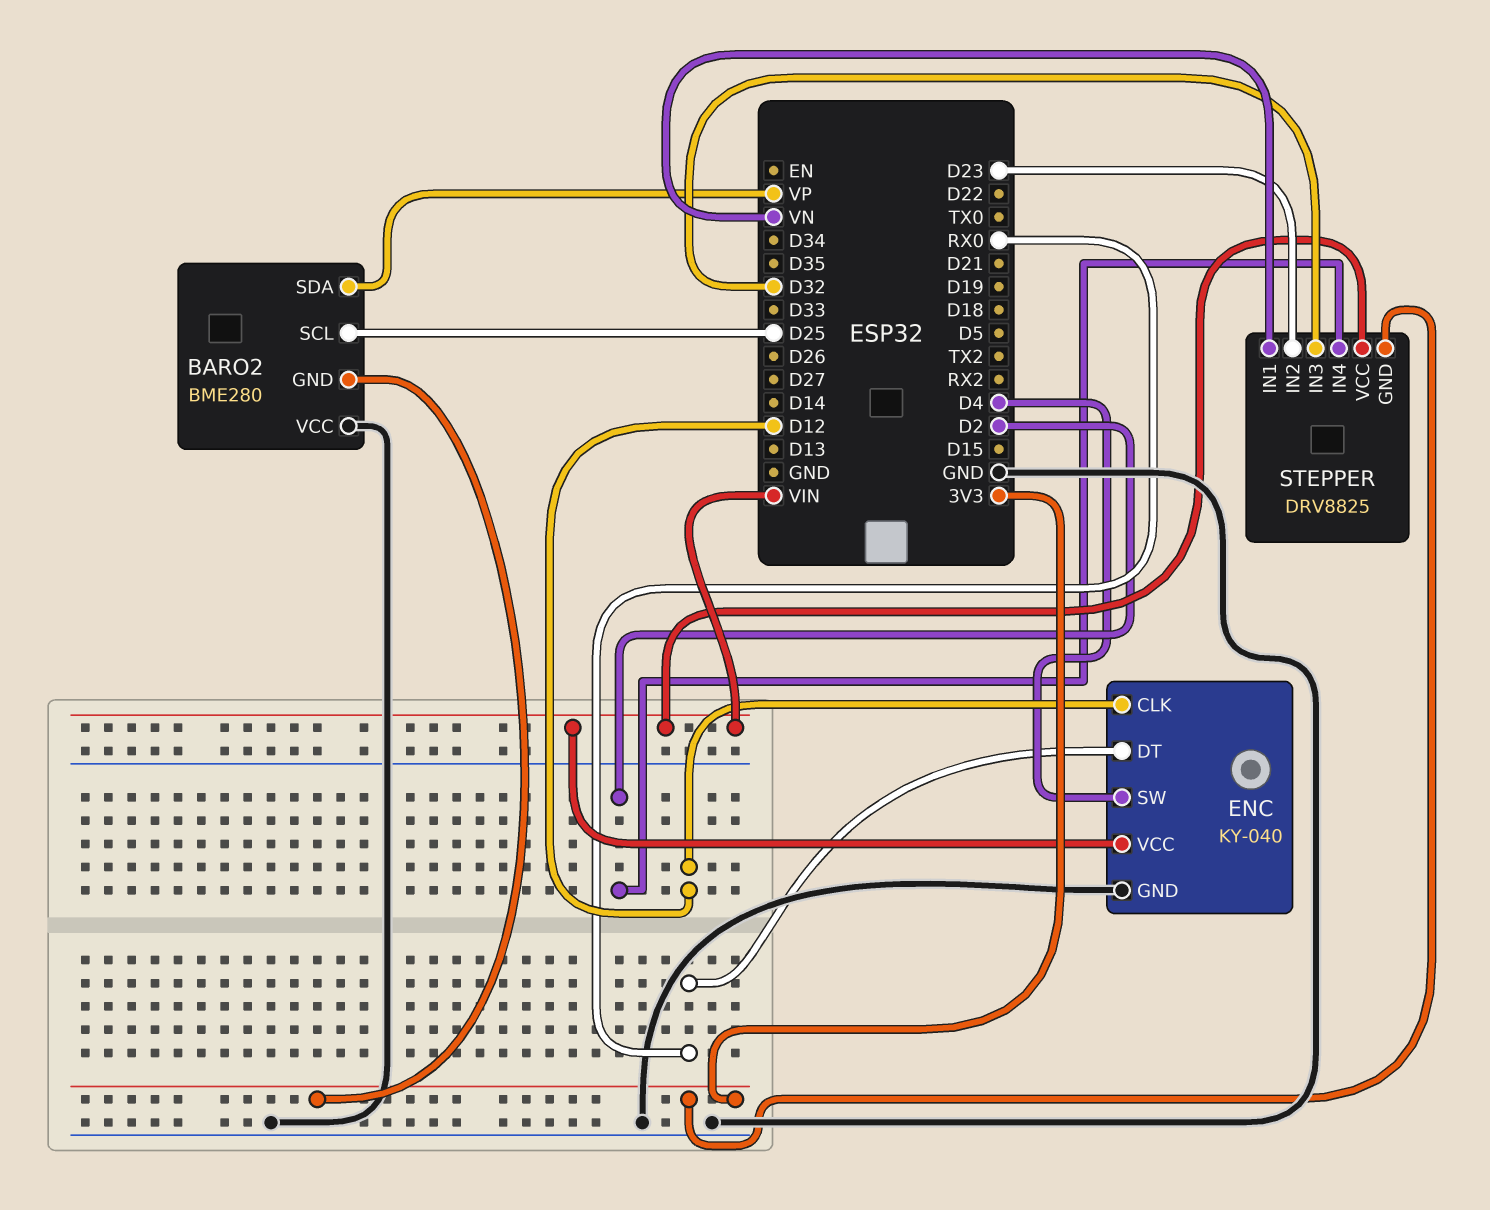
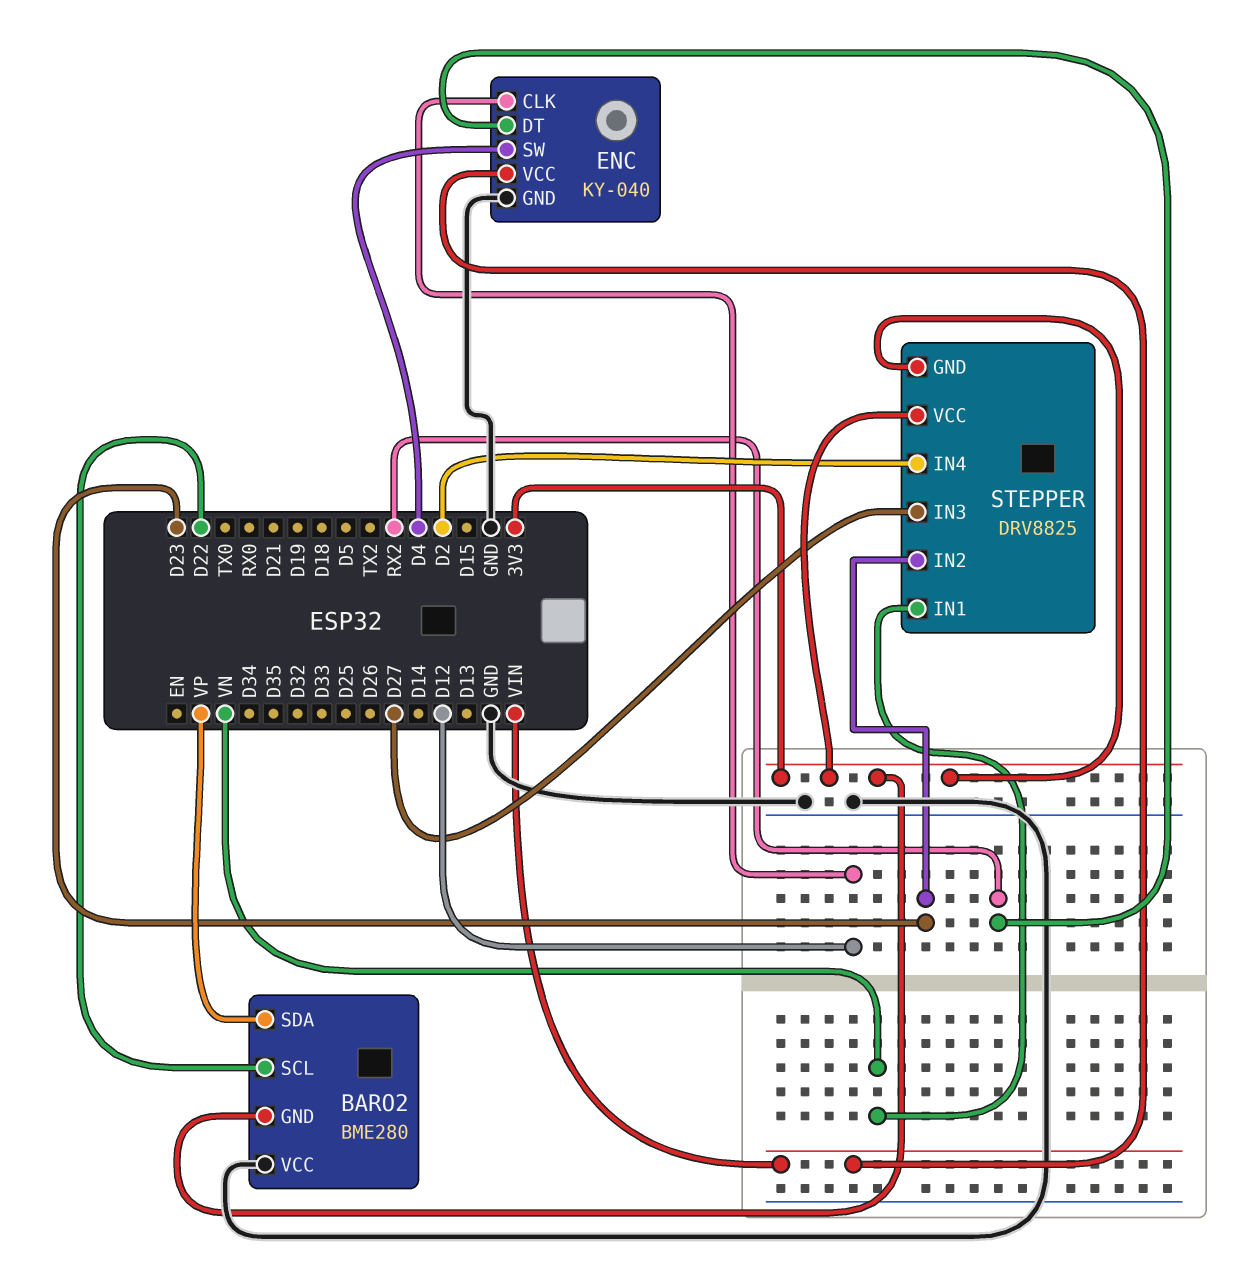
BARO2 pin SCL: D25 -> D22
ENC pin DT: RX0 -> RX2
STEPPER pin IN3: D32 -> D27
STEPPER pin VCC: VIN -> 3V3

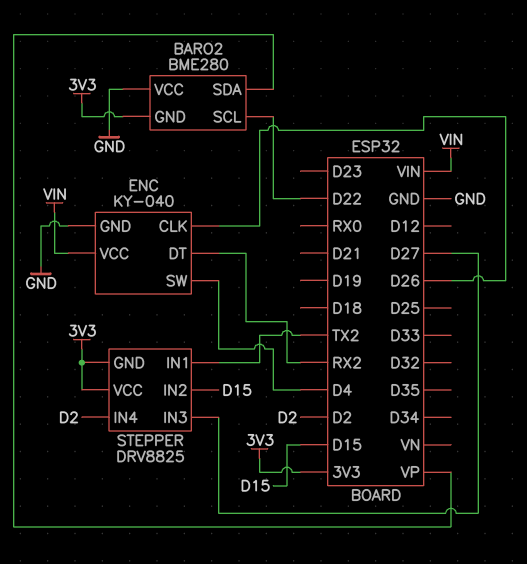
ENC pin CLK: D12 -> D26
STEPPER pin IN1: VN -> TX2
STEPPER pin IN2: D23 -> D15

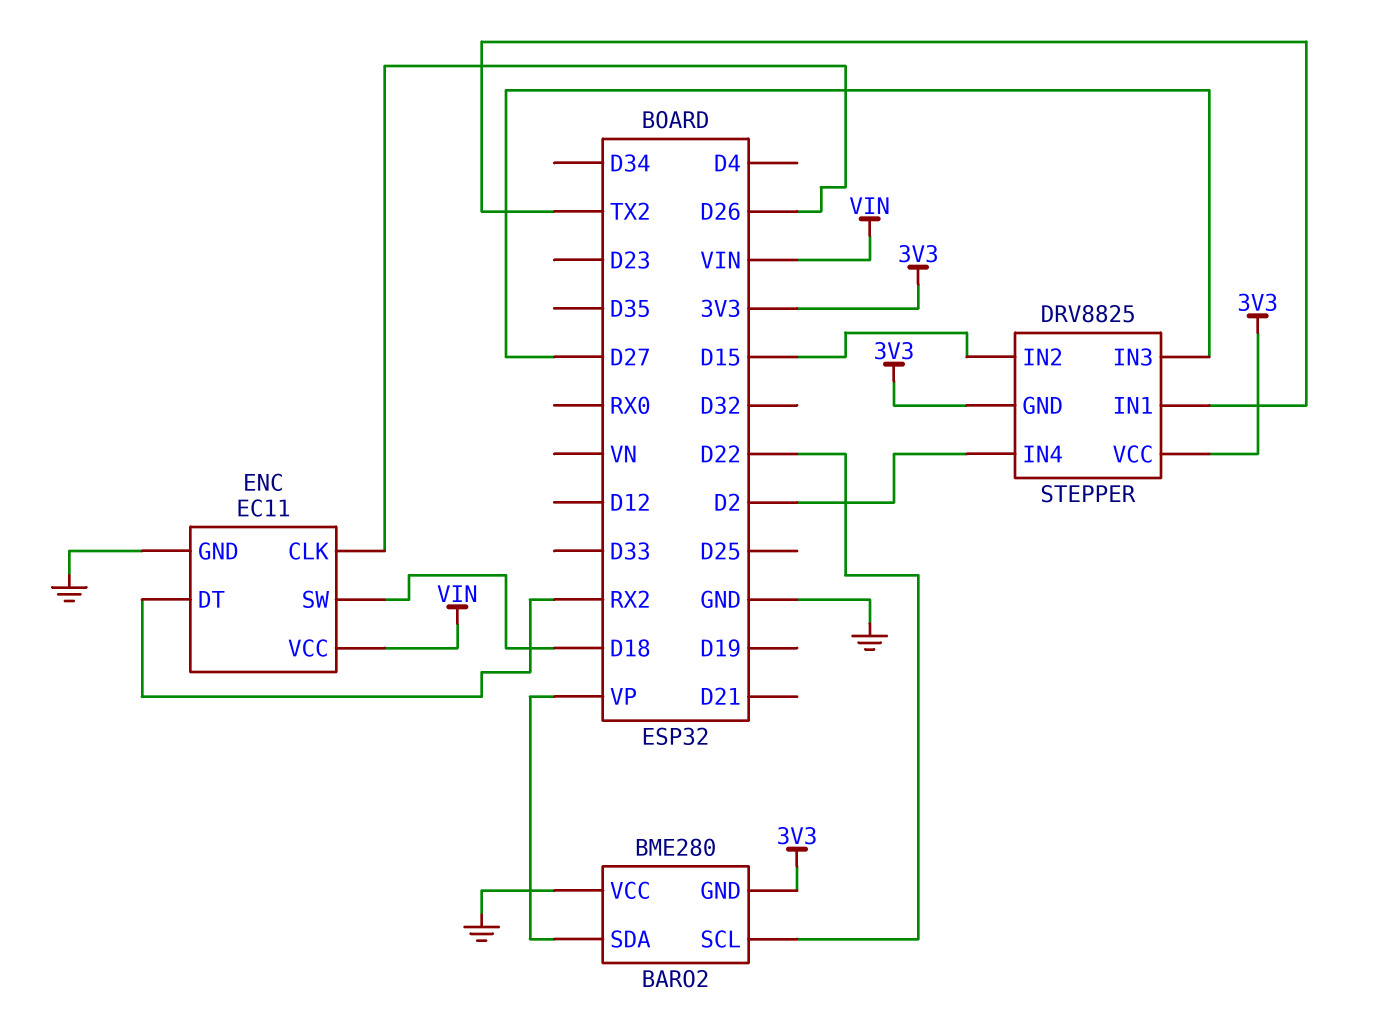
ENC: KY-040 -> EC11
ENC pin SW: D4 -> D18

